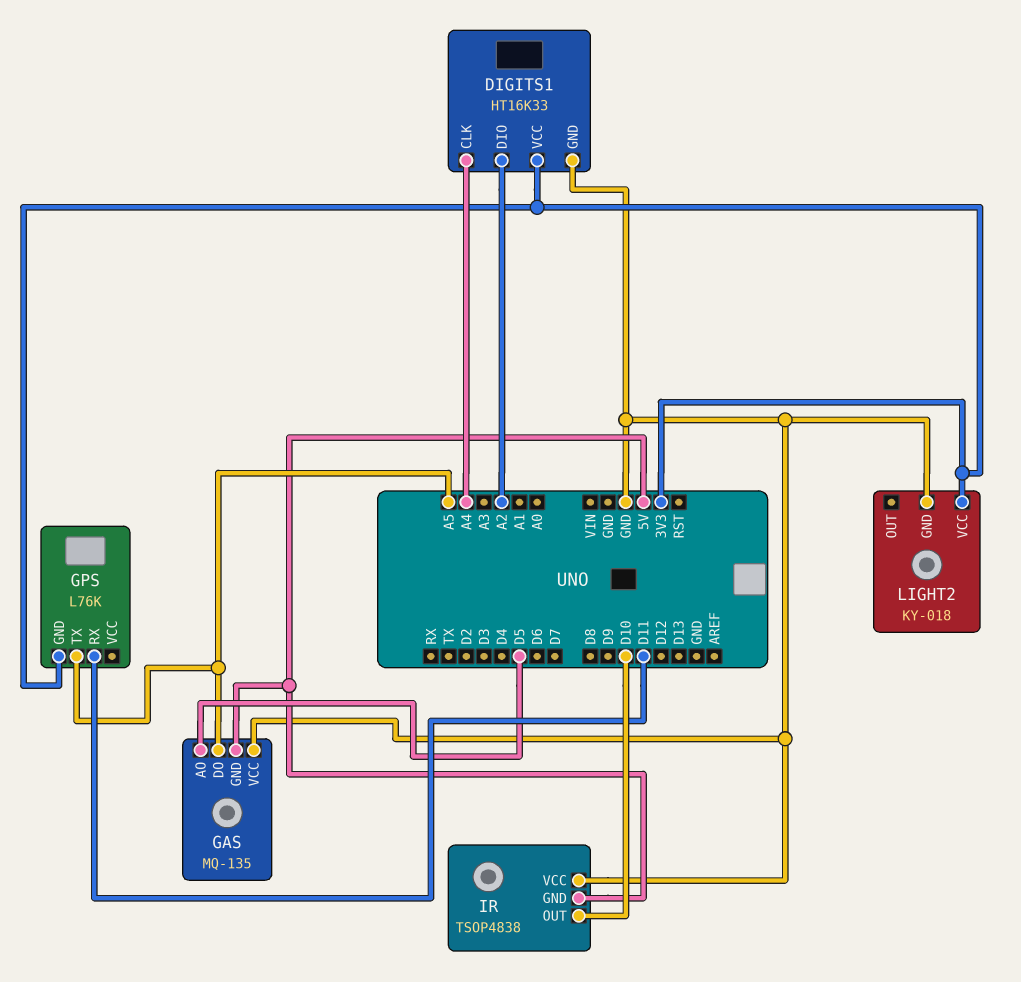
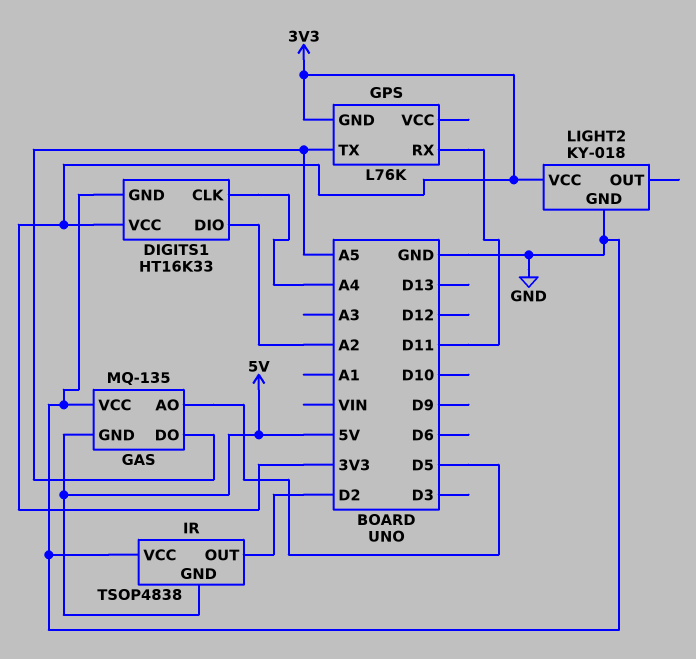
IR pin OUT: D10 -> D2

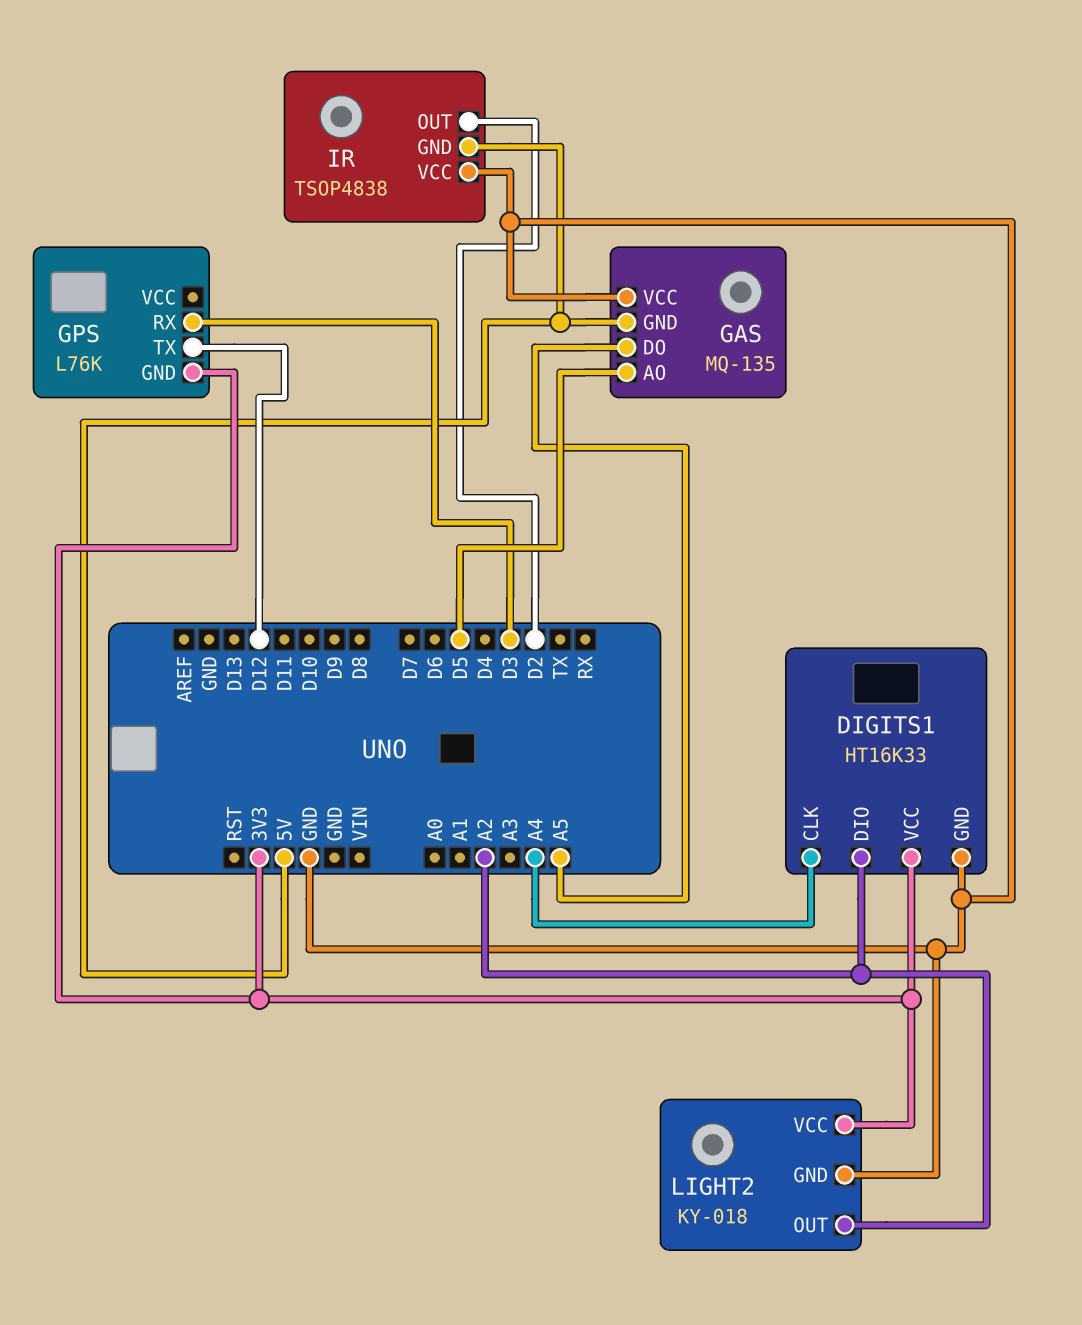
GPS pin RX: D11 -> D3
GPS pin TX: A5 -> D12
LIGHT2 pin OUT: none -> A2

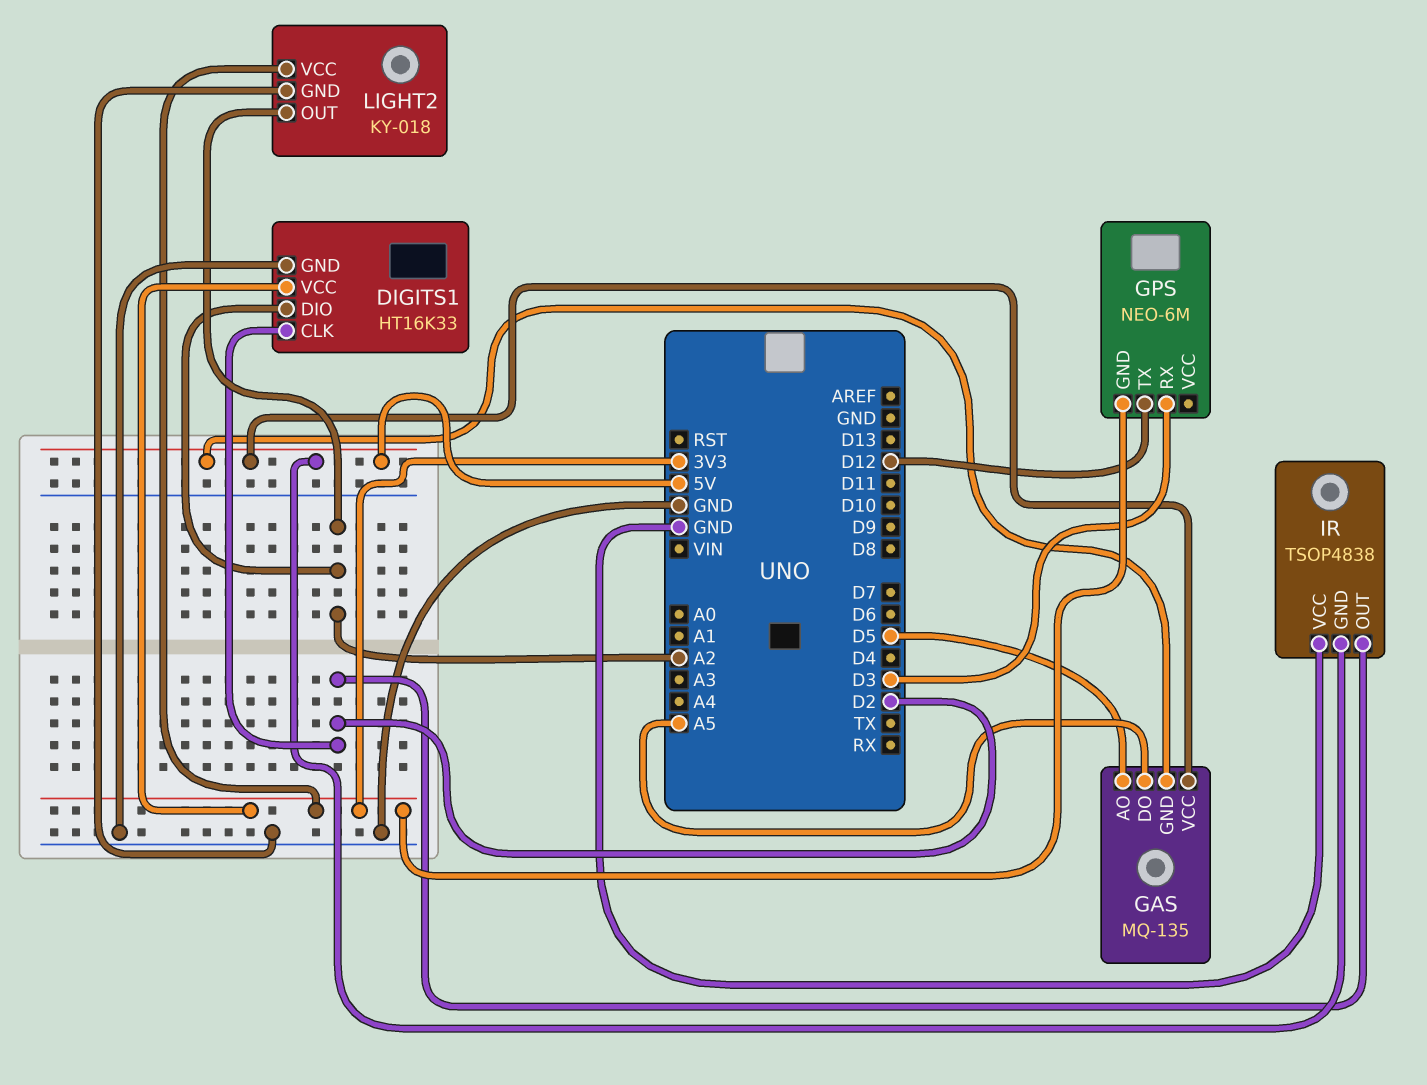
DIGITS1 pin CLK: A4 -> D2
GAS pin VCC: GND -> 5V
GPS: L76K -> NEO-6M

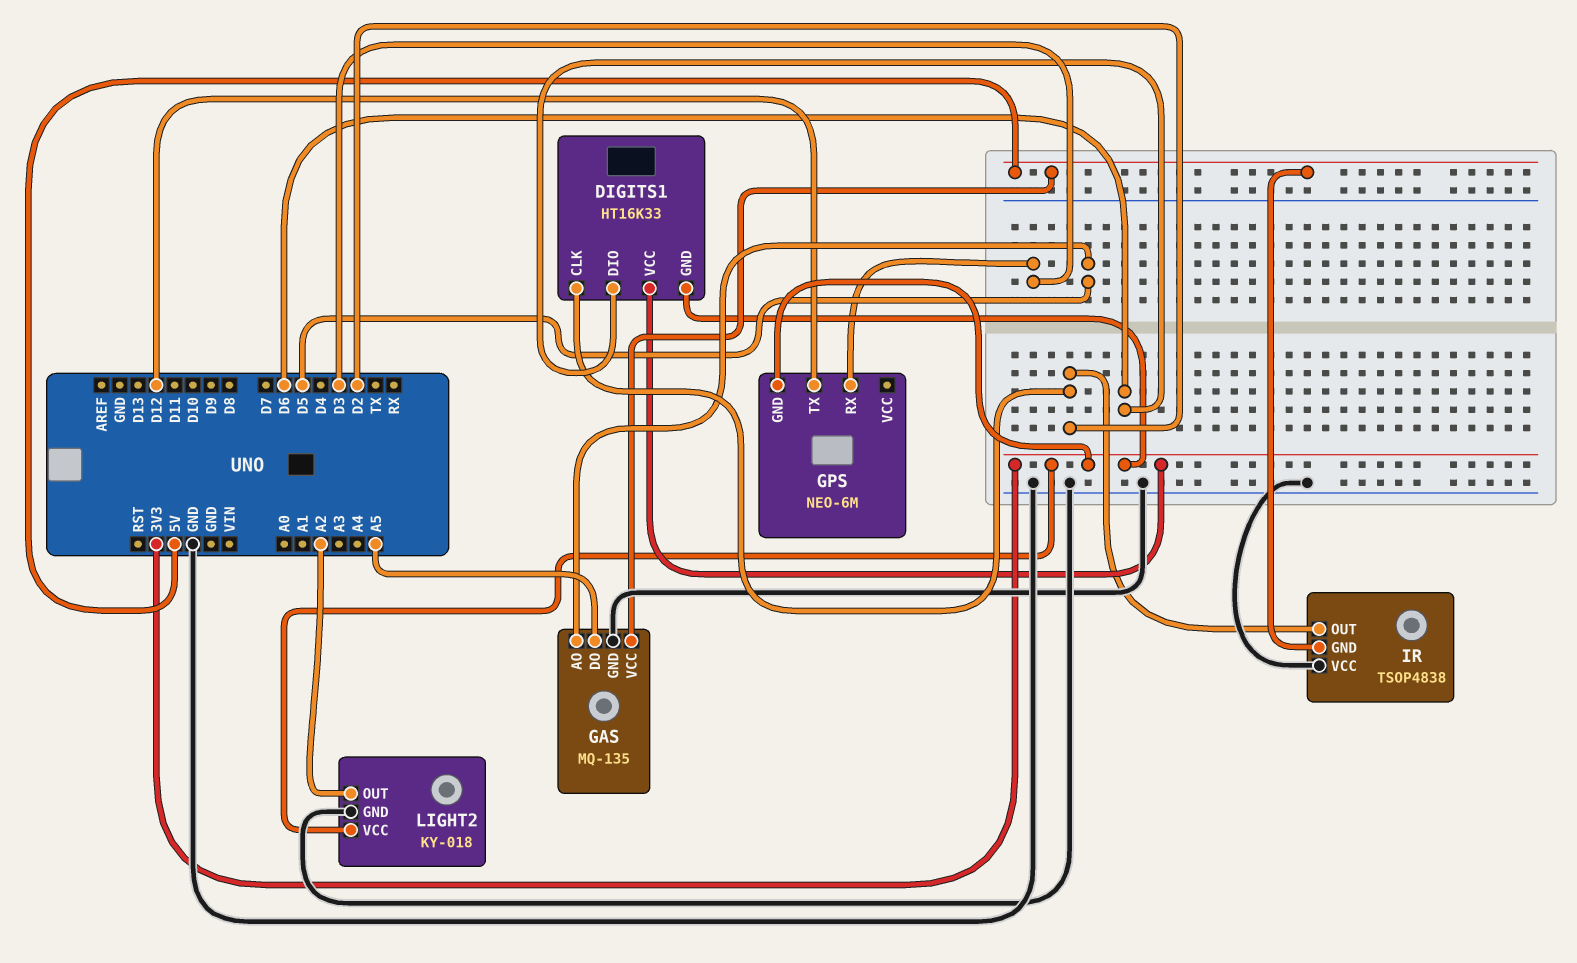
DIGITS1 pin DIO: A2 -> D6
DIGITS1 pin GND: GND -> 3V3
GAS pin GND: 5V -> GND

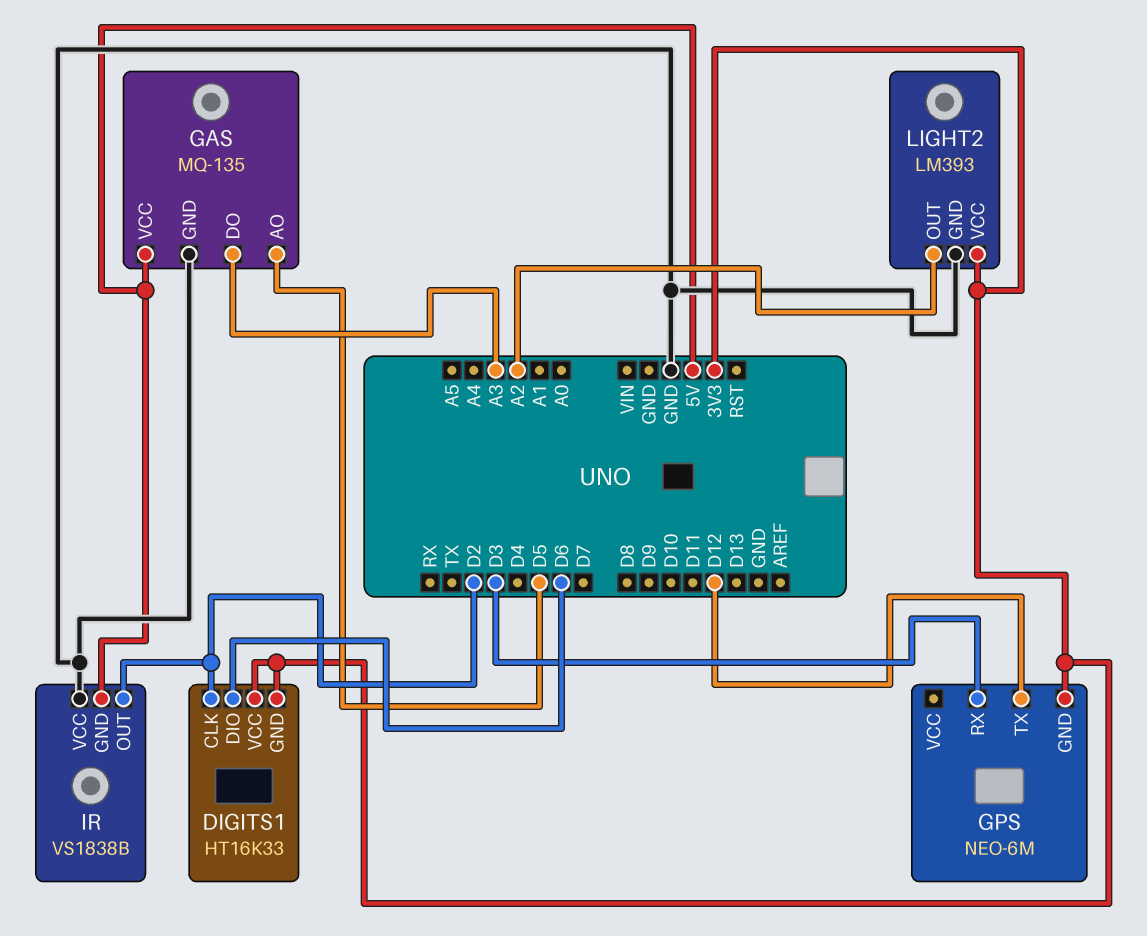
GAS pin DO: A5 -> A3
IR: TSOP4838 -> VS1838B
LIGHT2: KY-018 -> LM393

